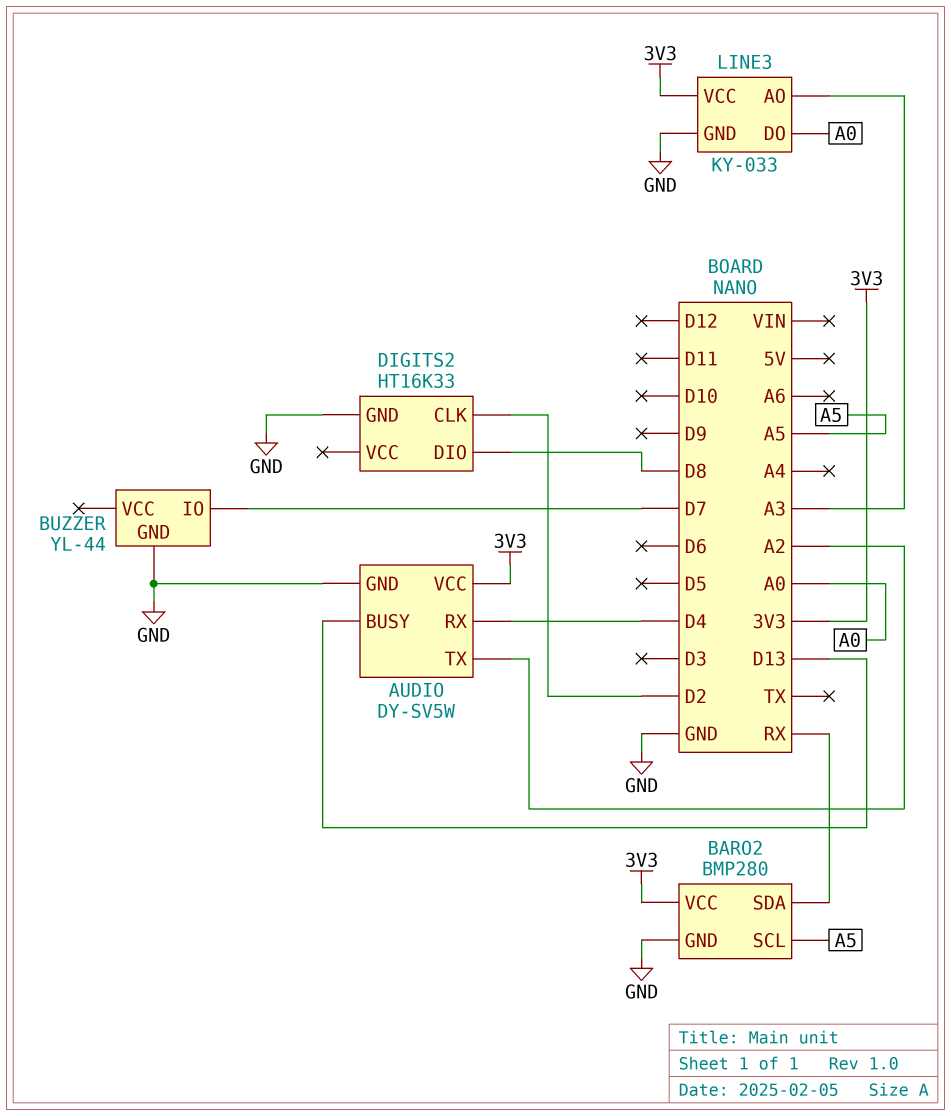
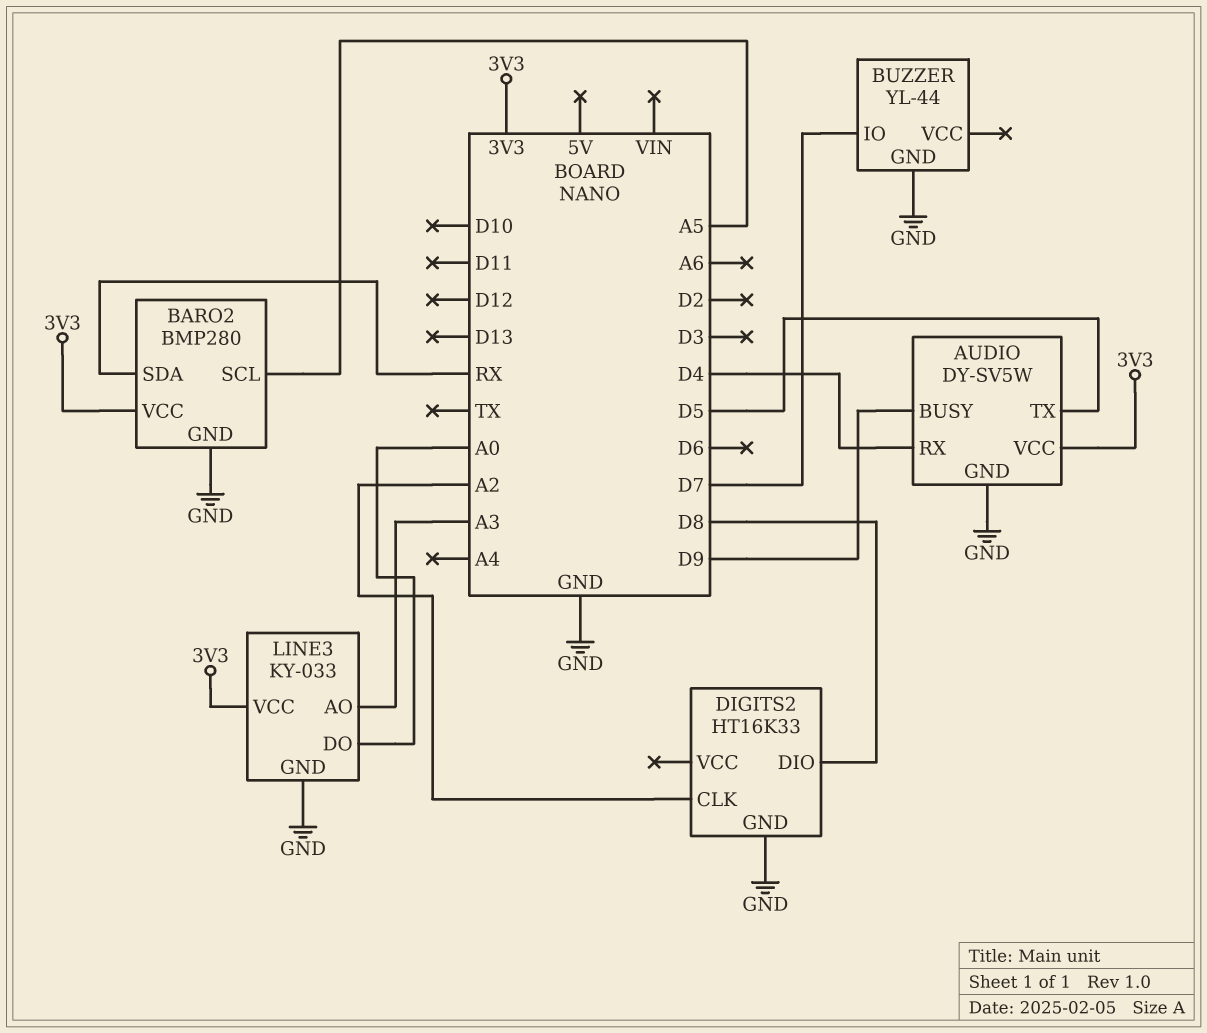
AUDIO pin BUSY: D13 -> D9
AUDIO pin TX: A2 -> D5
DIGITS2 pin CLK: D2 -> A2

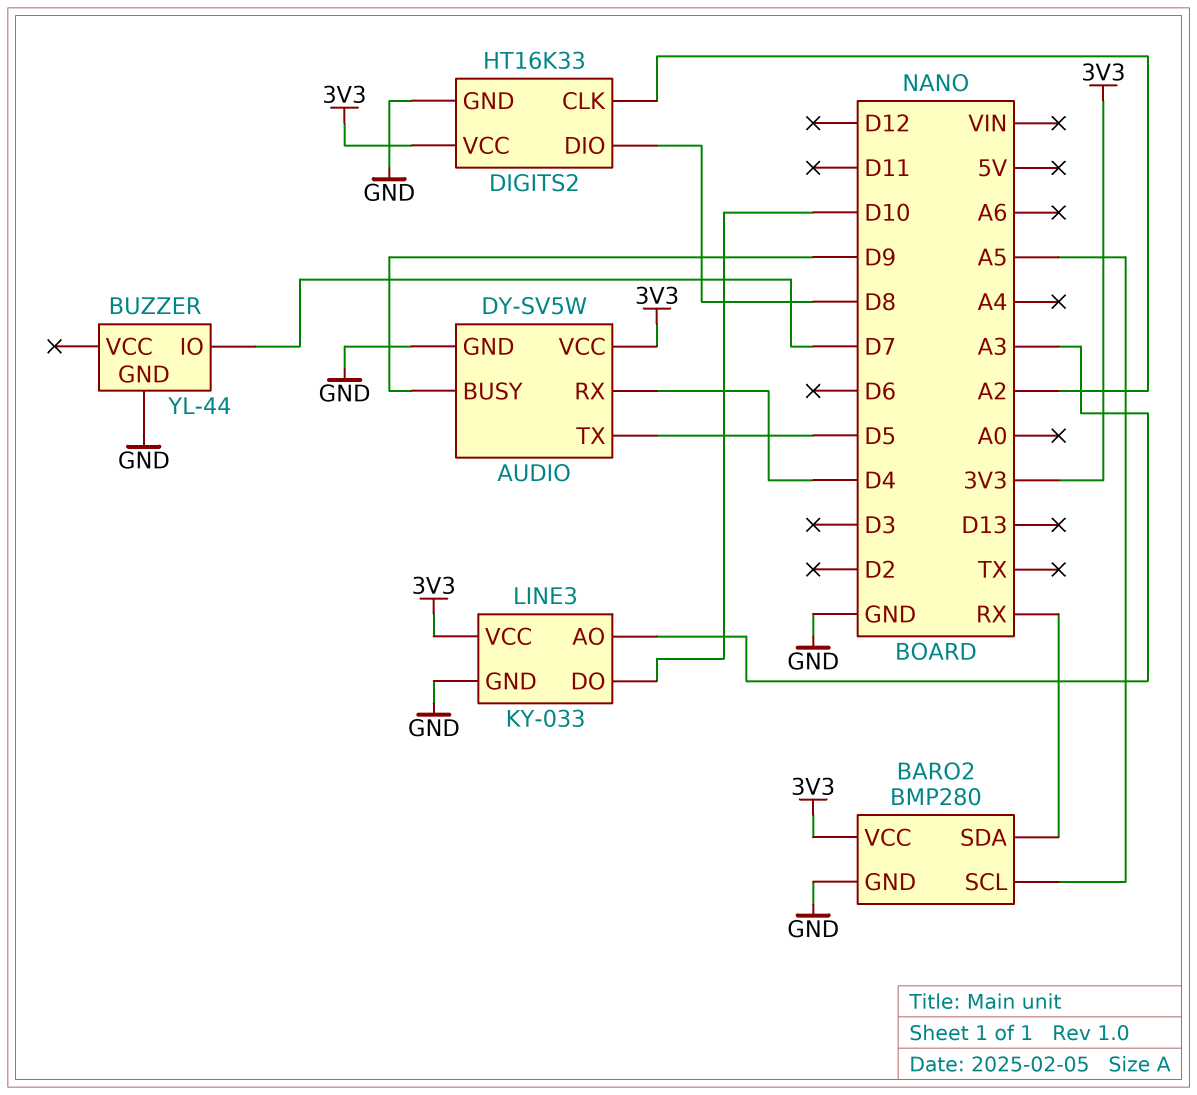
DIGITS2 pin VCC: none -> 3V3
LINE3 pin DO: A0 -> D10

